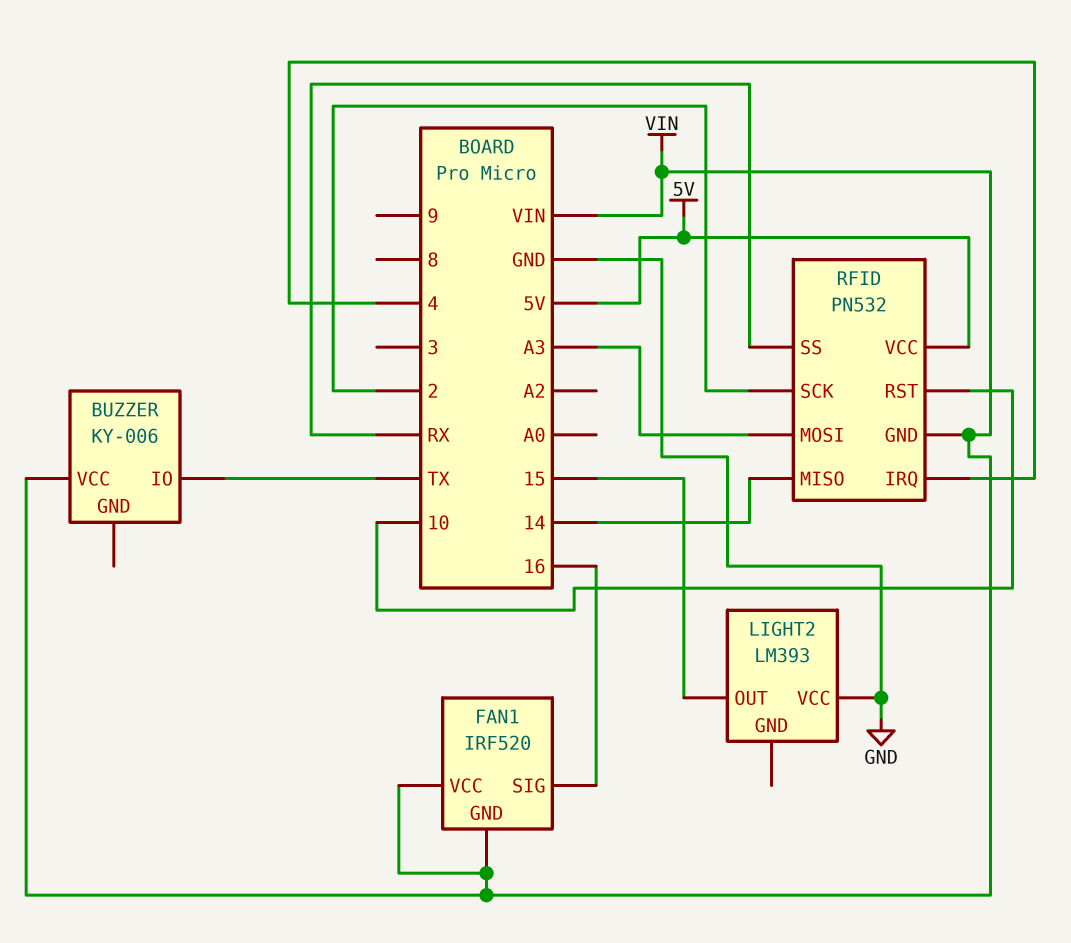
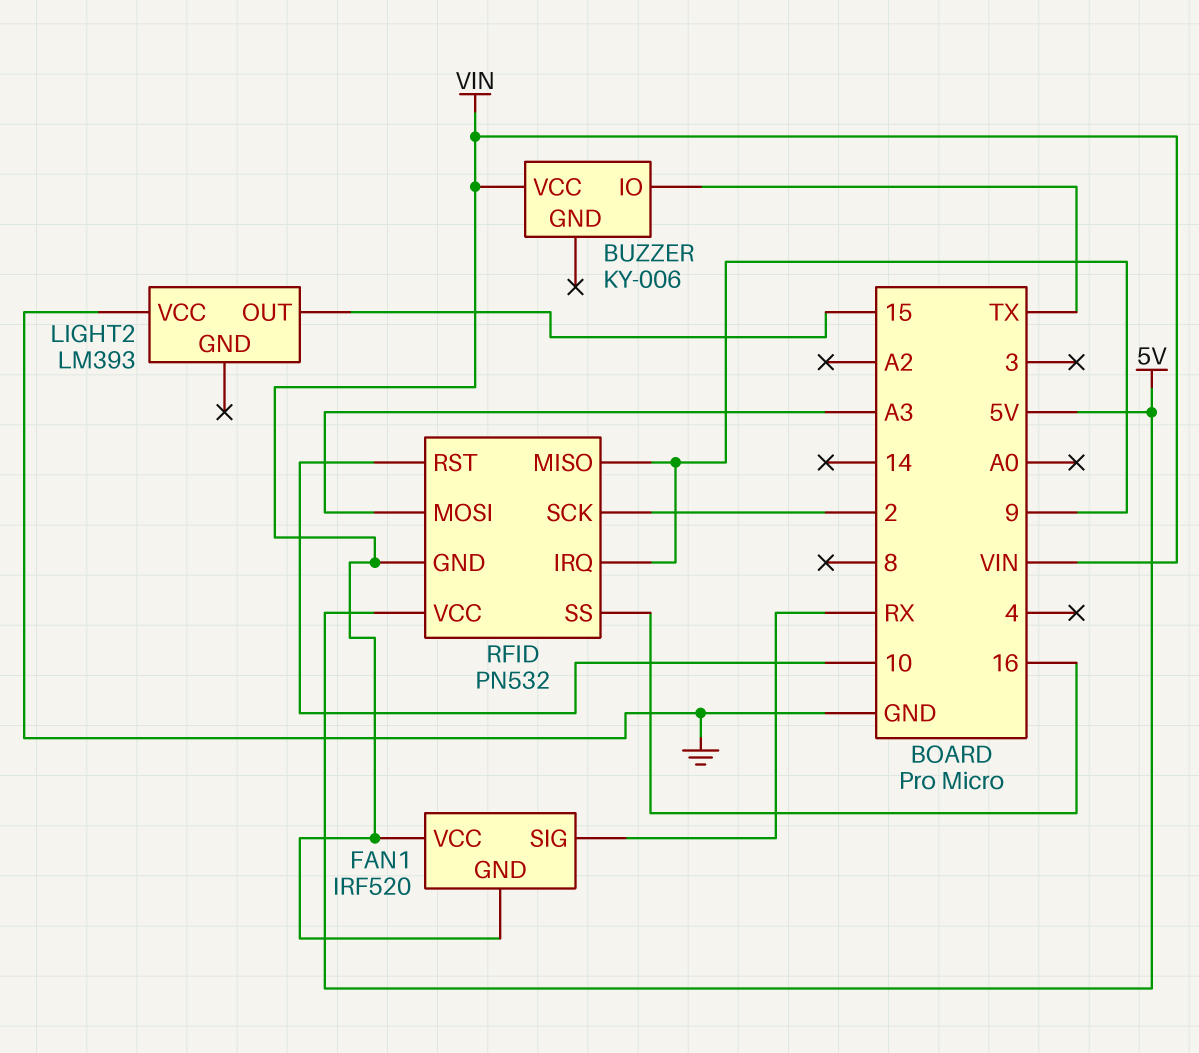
FAN1 pin SIG: 16 -> RX
RFID pin IRQ: 4 -> 9
RFID pin MISO: 14 -> 9
RFID pin SS: RX -> 16

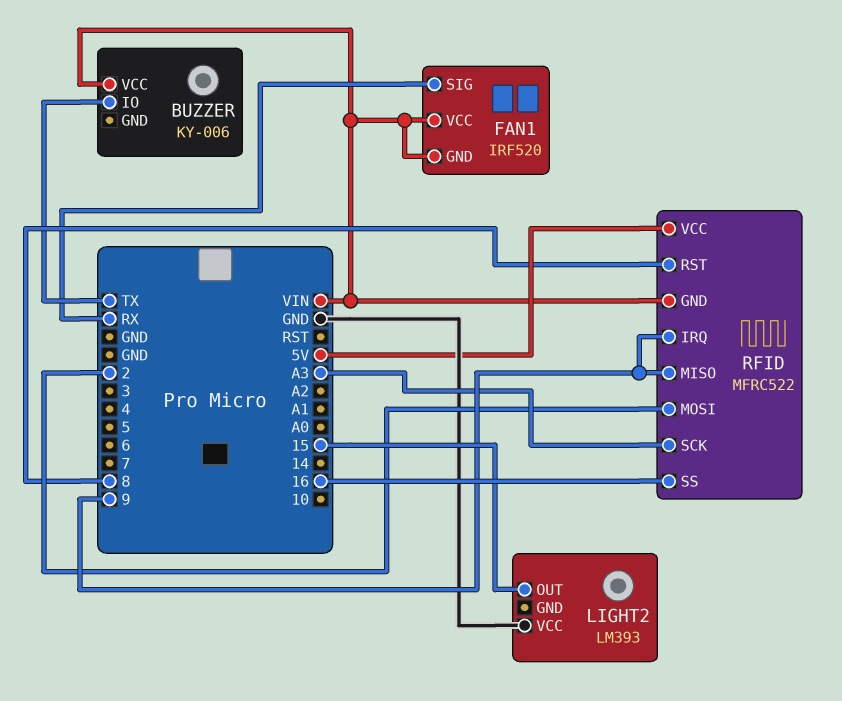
RFID: PN532 -> MFRC522
RFID pin MOSI: A3 -> 2
RFID pin RST: 10 -> 8
RFID pin SCK: 2 -> A3

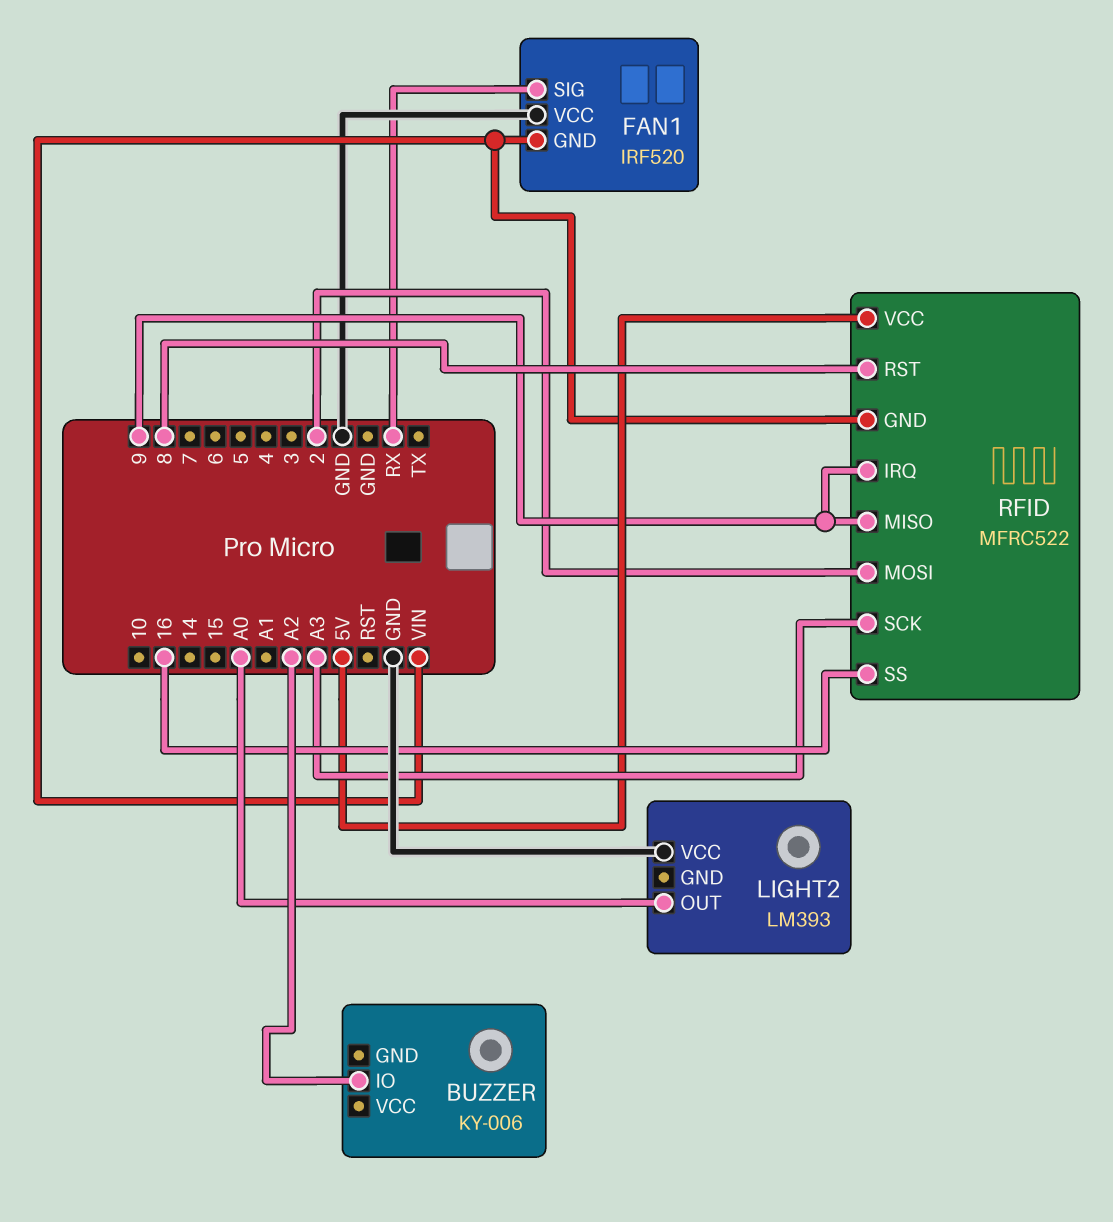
BUZZER pin IO: TX -> A2
BUZZER pin VCC: VIN -> none
FAN1 pin VCC: VIN -> GND
LIGHT2 pin OUT: 15 -> A0

